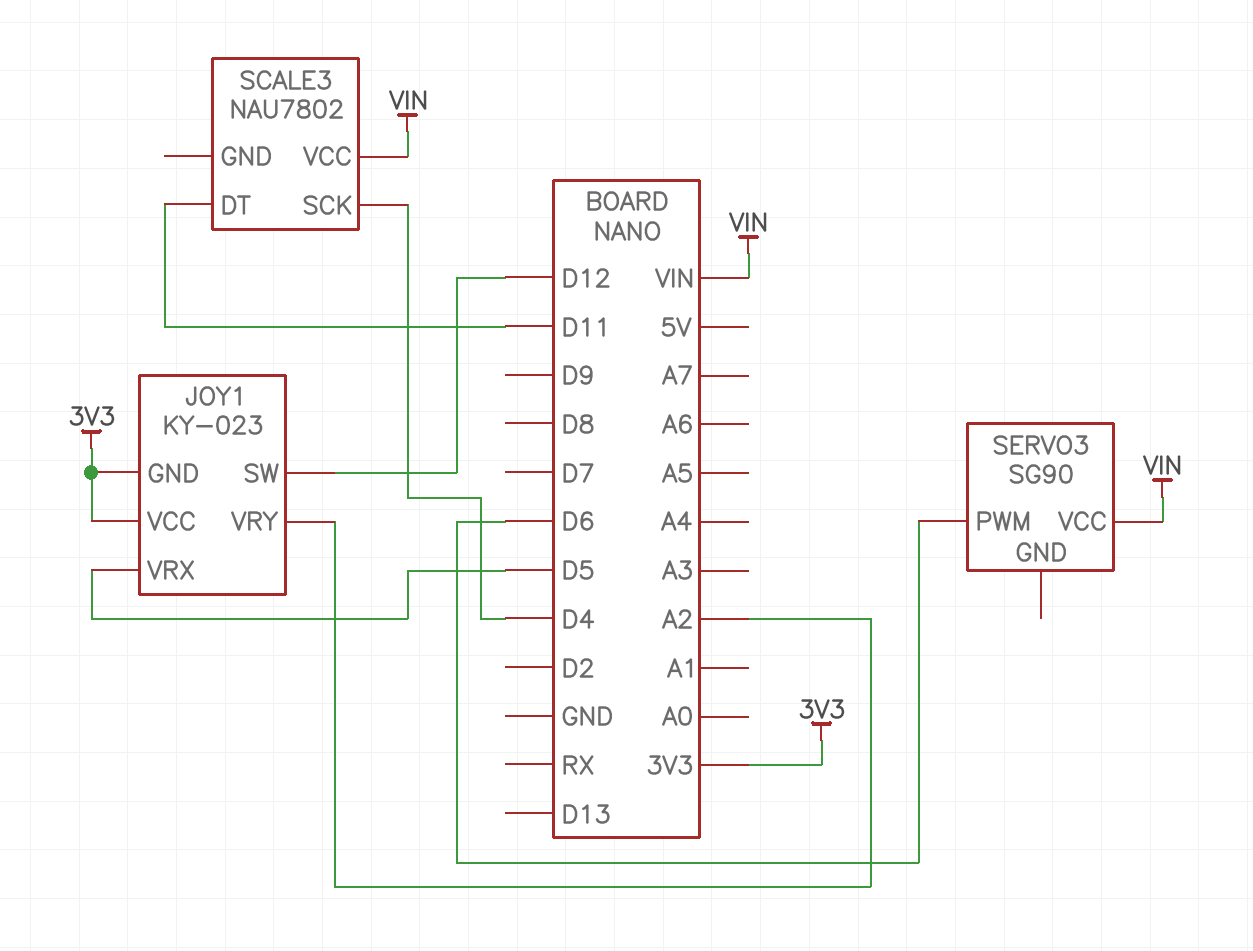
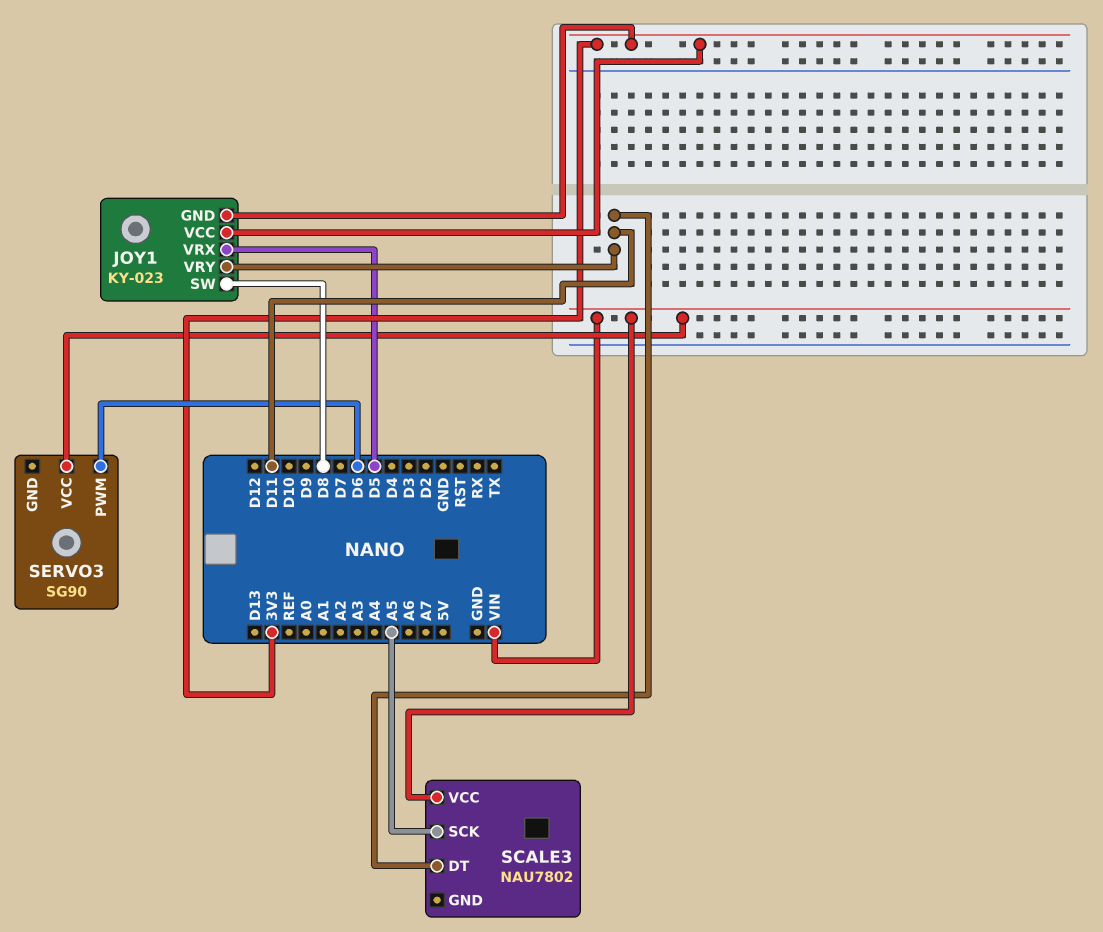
JOY1 pin SW: D12 -> D8
JOY1 pin VRY: A2 -> D11
SCALE3 pin SCK: D4 -> A5

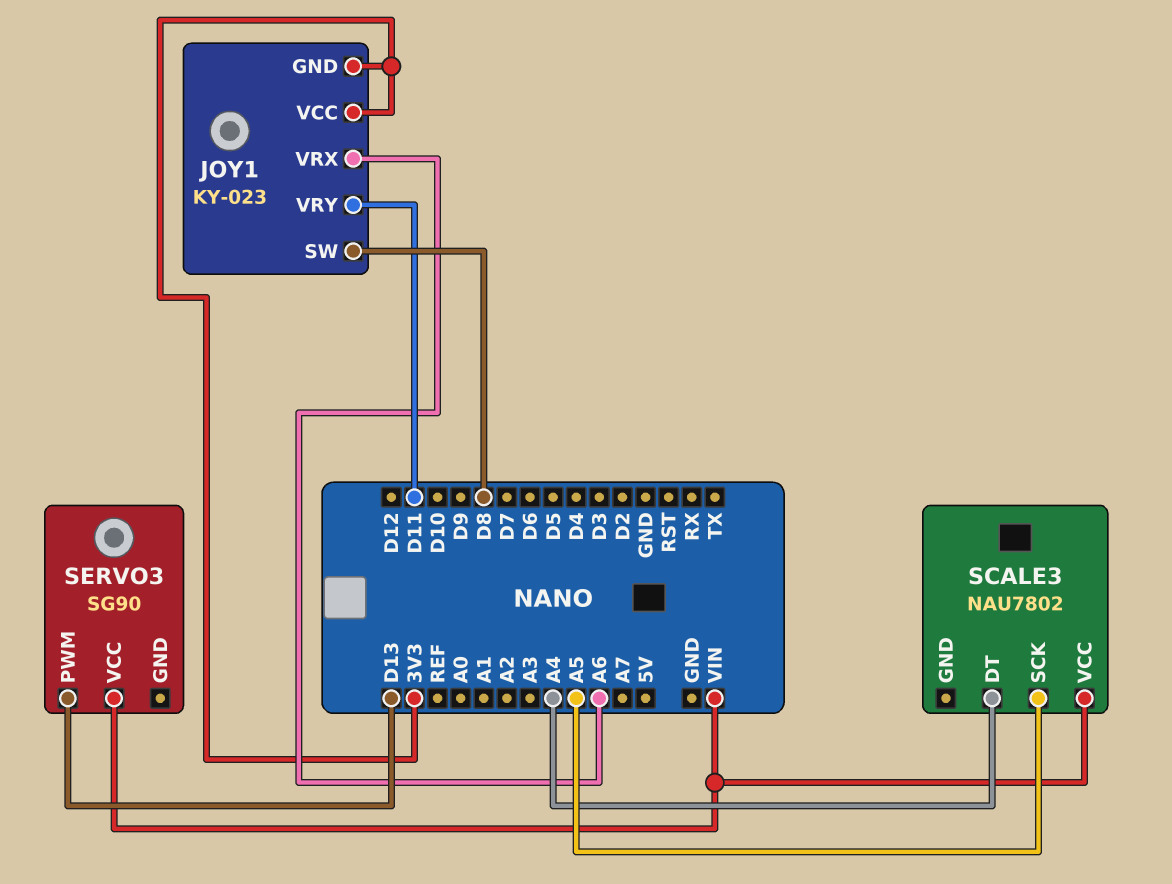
JOY1 pin VRX: D5 -> A6
SCALE3 pin DT: D11 -> A4
SERVO3 pin PWM: D6 -> D13

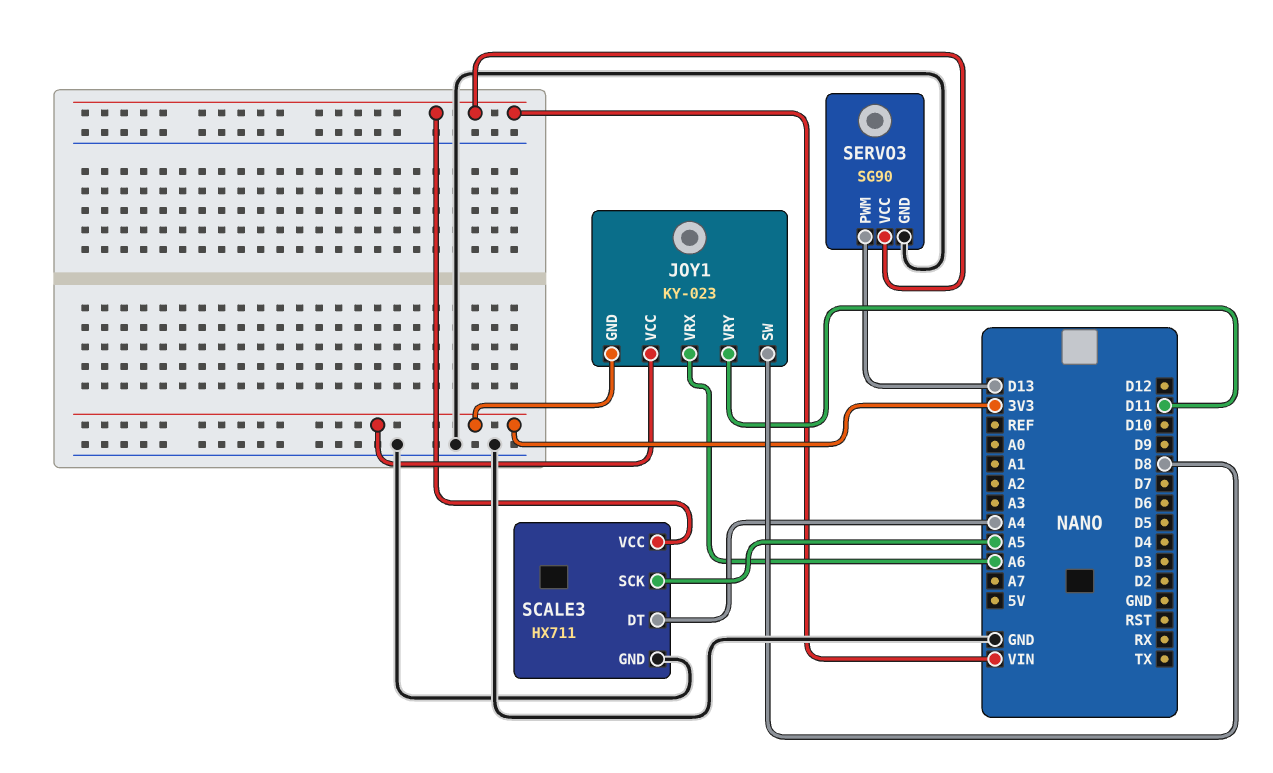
SCALE3: NAU7802 -> HX711
SCALE3 pin GND: none -> GND
SERVO3 pin GND: none -> GND

